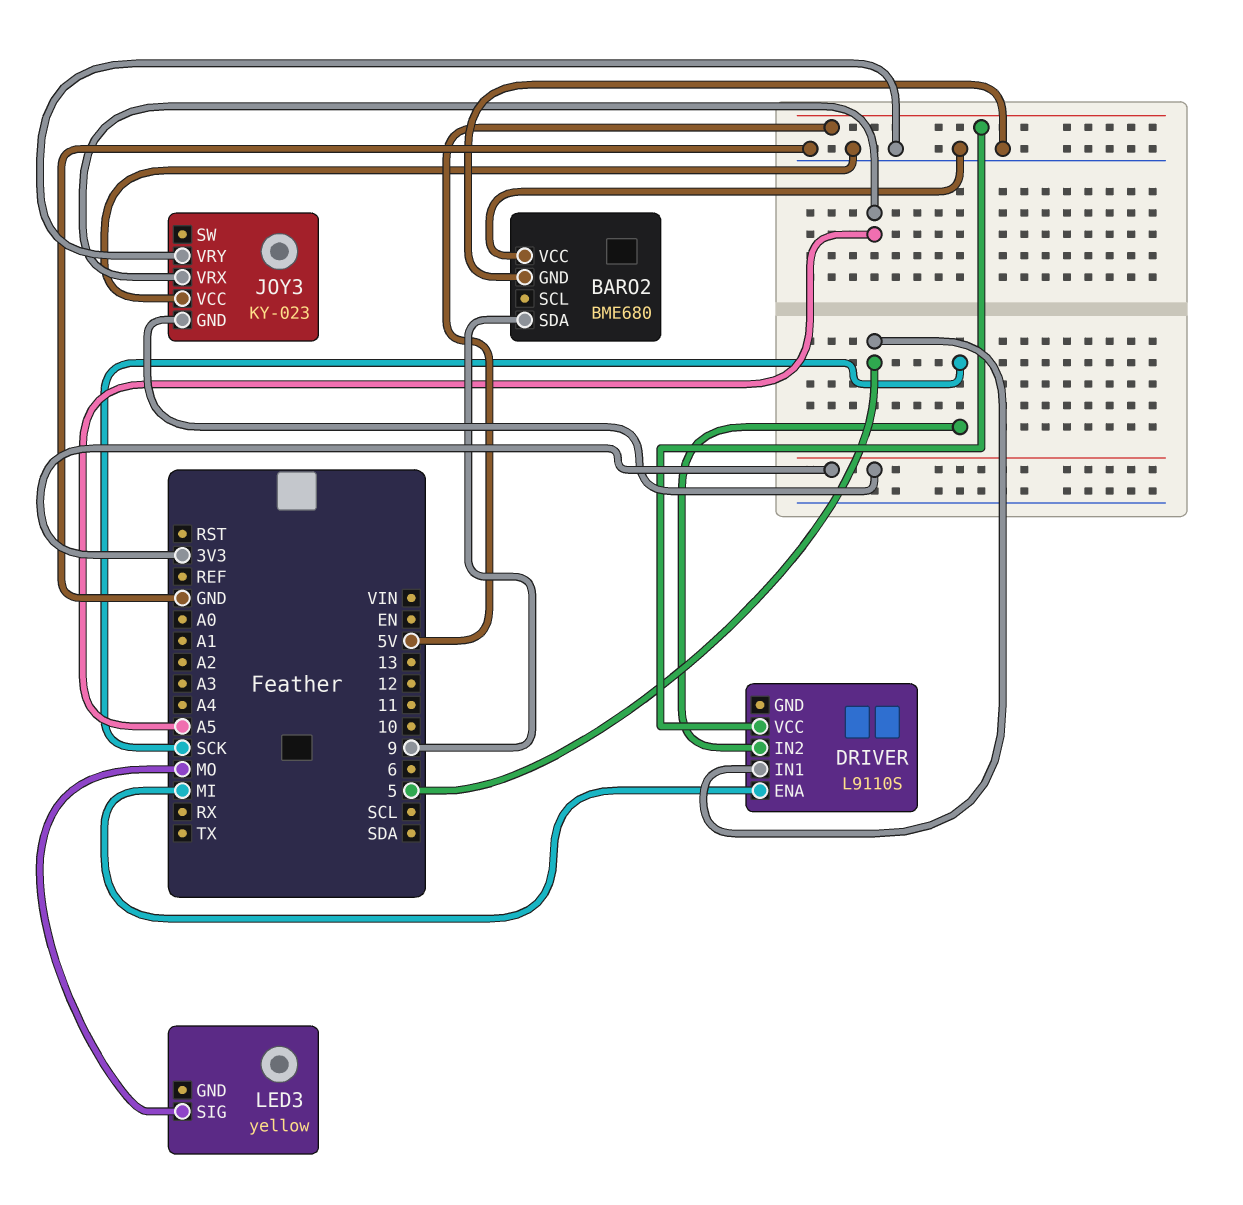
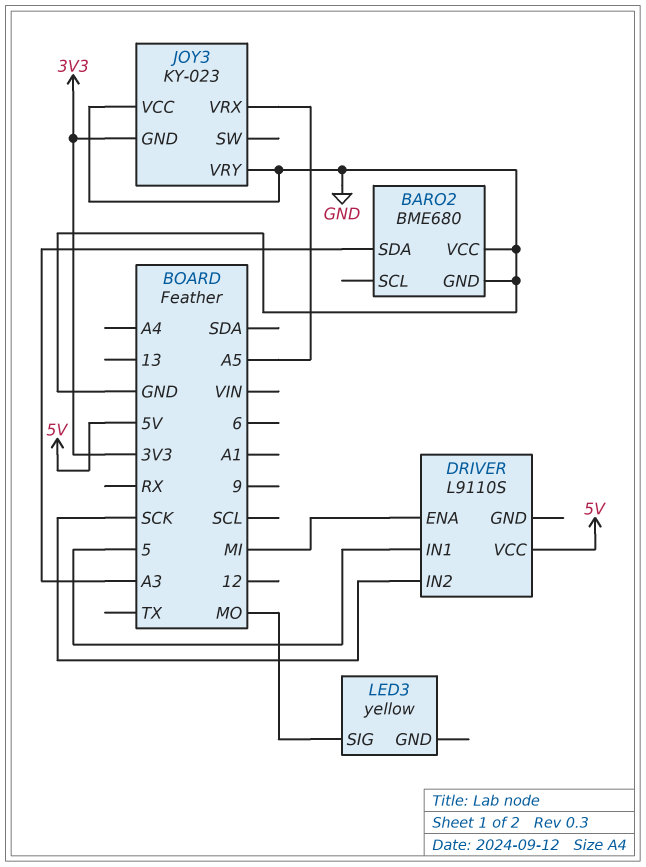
BARO2 pin SDA: 9 -> A3

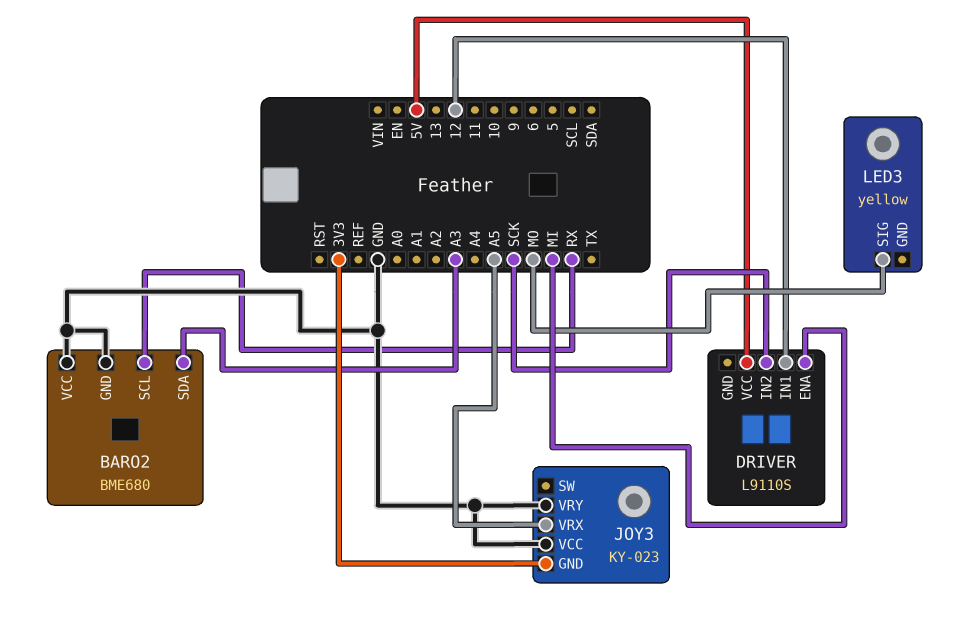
BARO2 pin SCL: none -> RX
DRIVER pin IN1: 5 -> 12

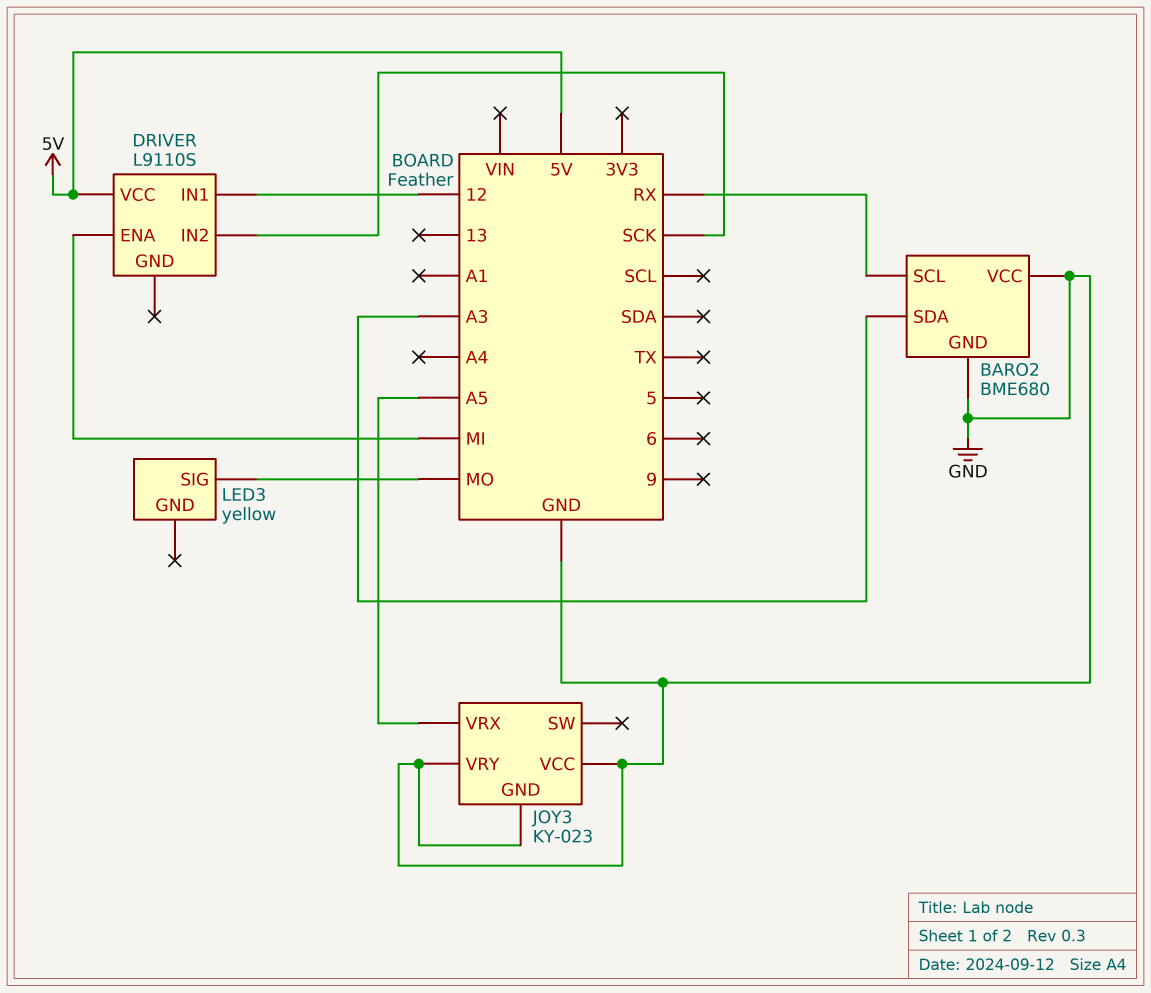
JOY3 pin GND: 3V3 -> GND

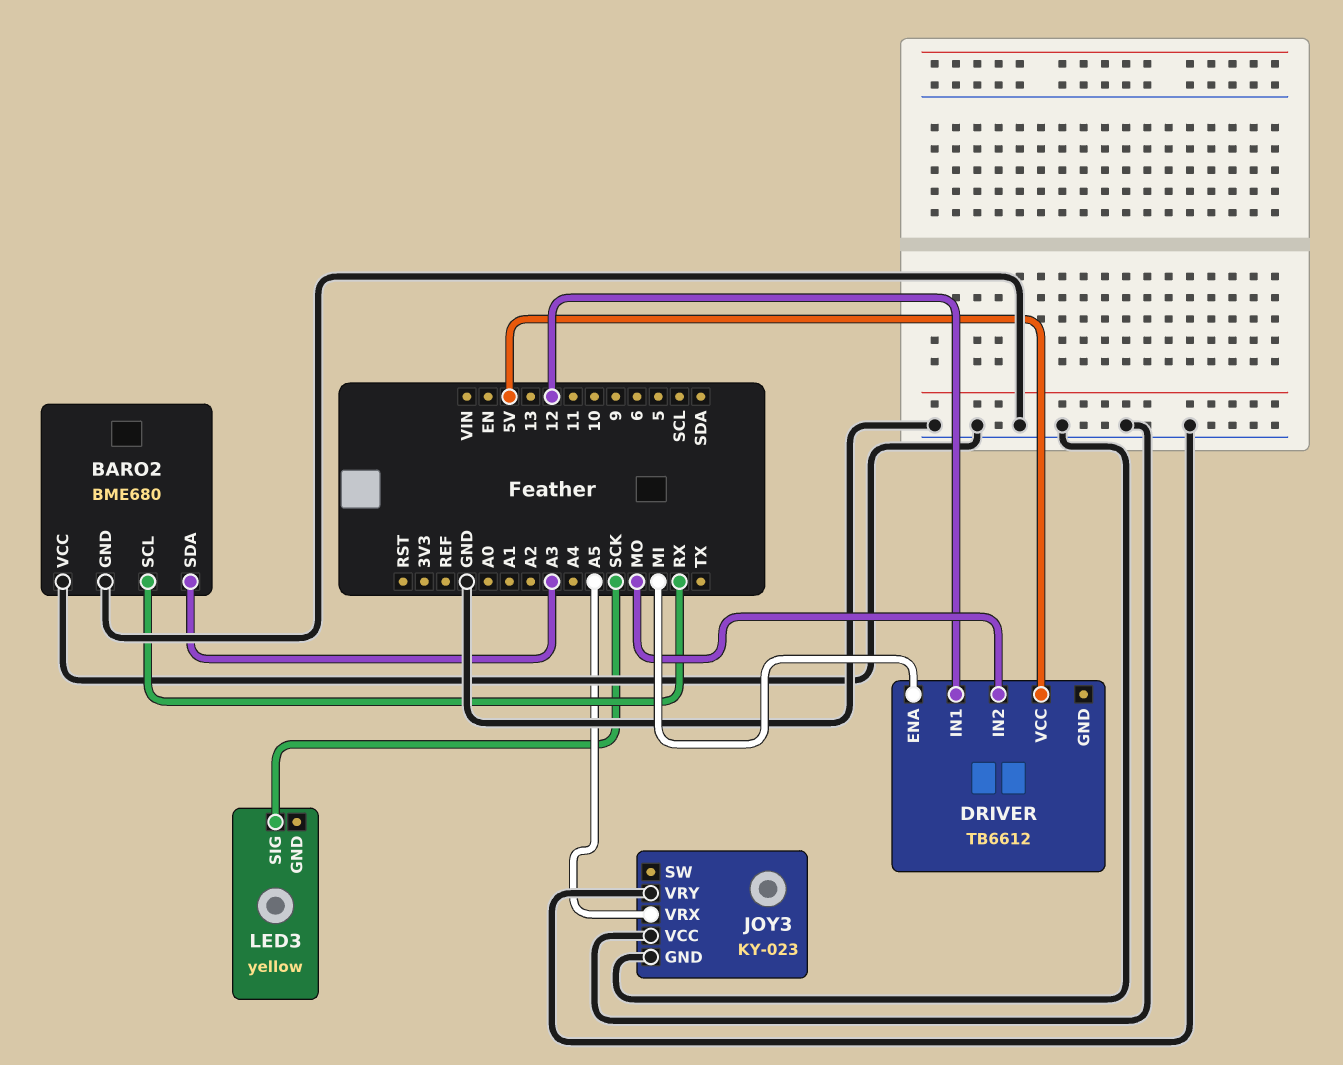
DRIVER: L9110S -> TB6612
DRIVER pin IN2: SCK -> MO
LED3 pin SIG: MO -> SCK

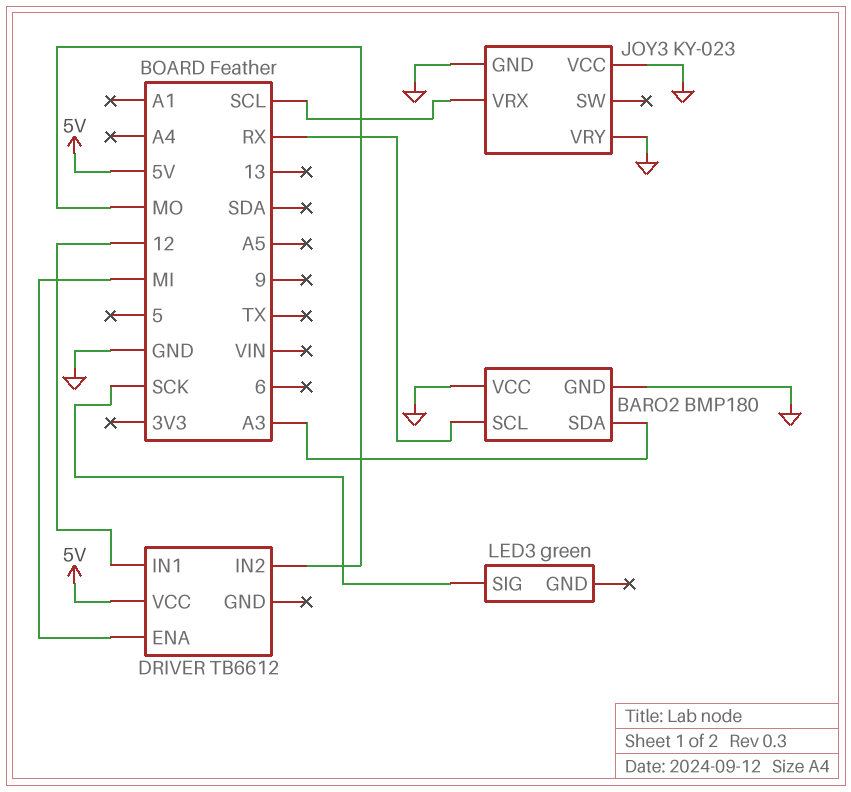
BARO2: BME680 -> BMP180
JOY3 pin VRX: A5 -> SCL
LED3: yellow -> green

